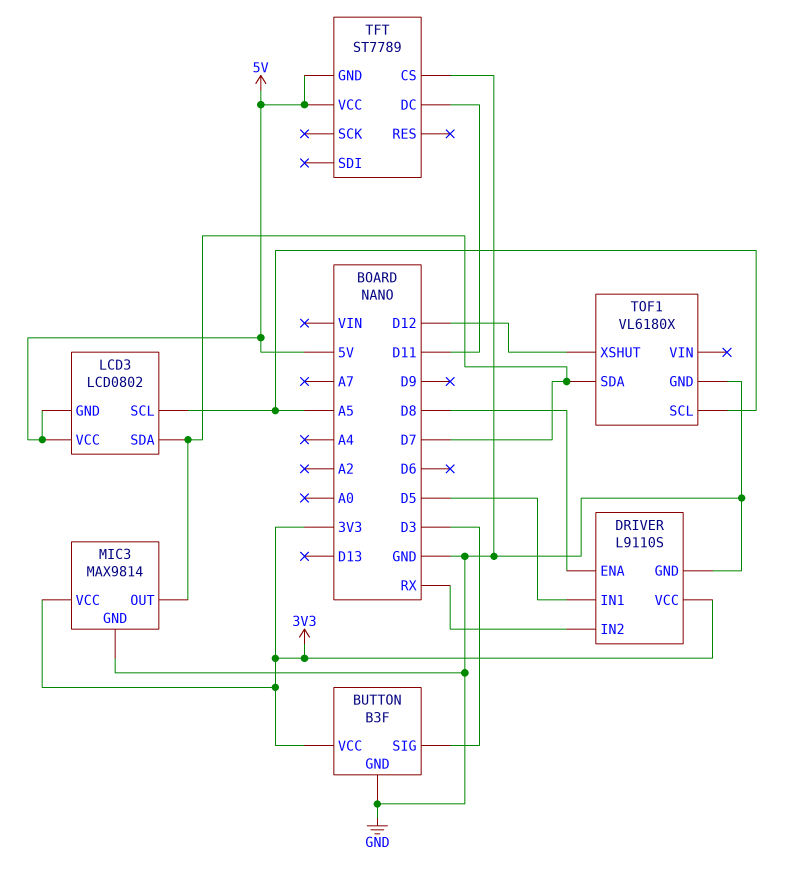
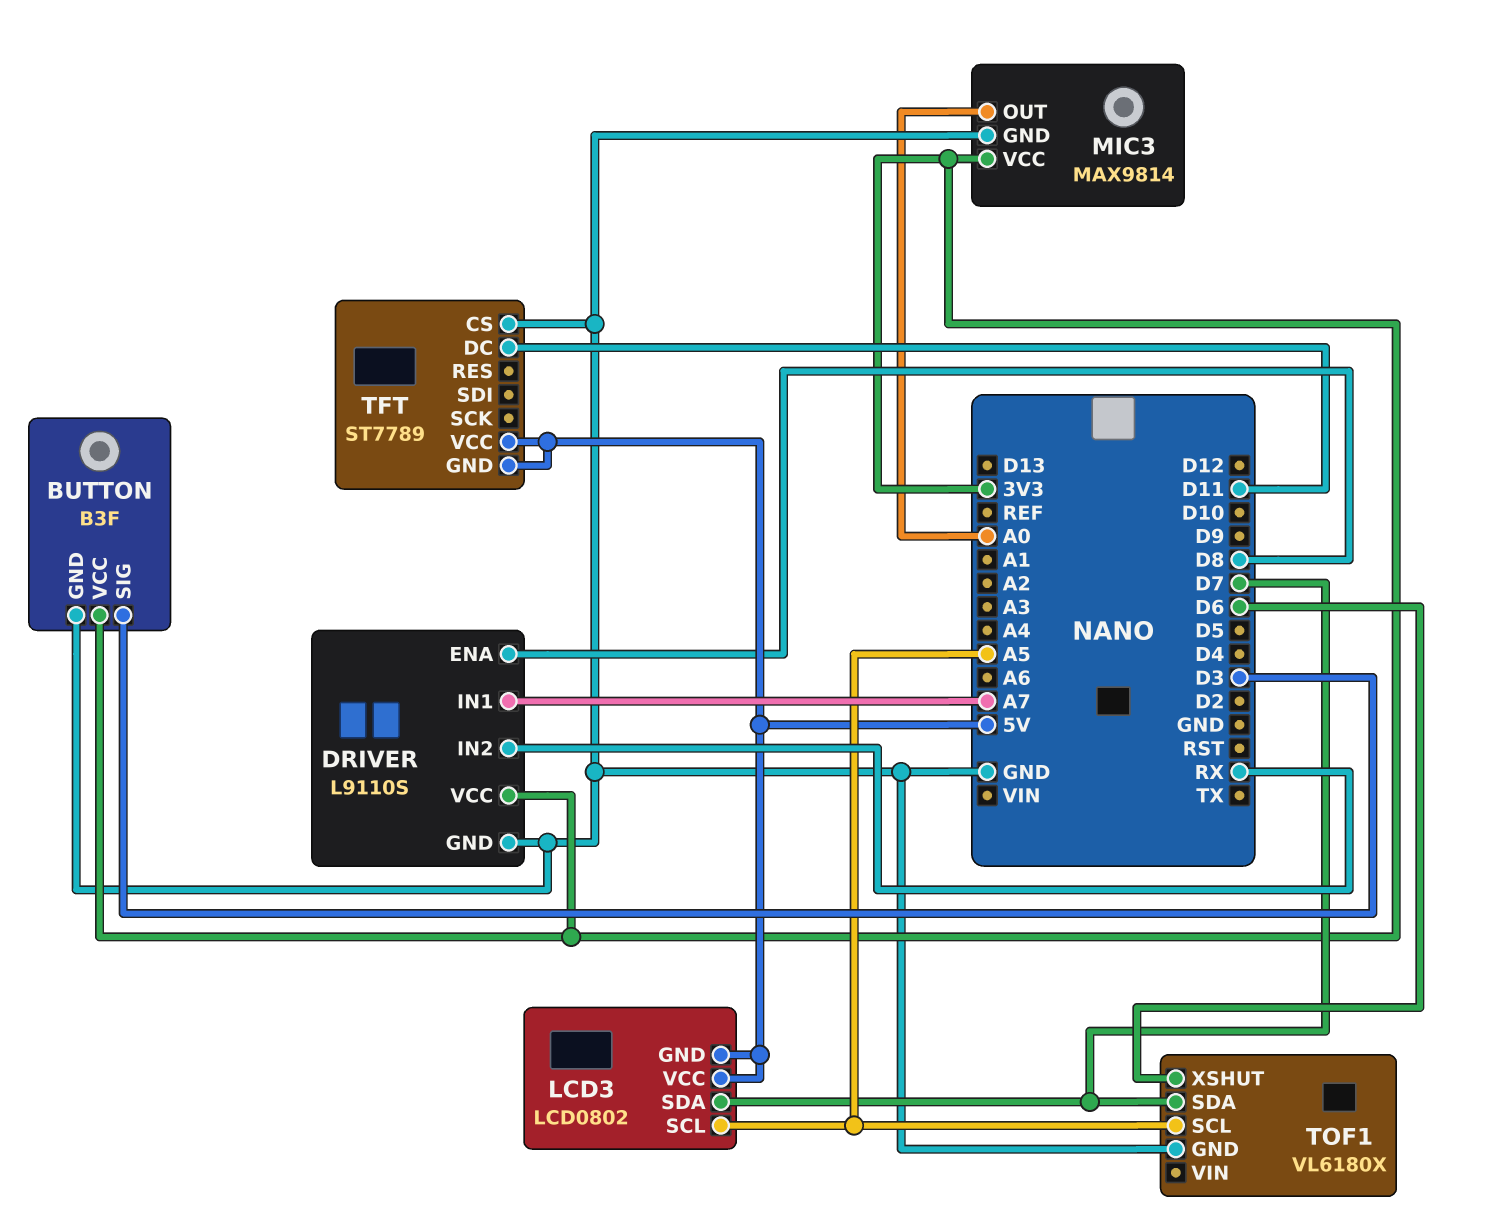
DRIVER pin IN1: D5 -> A7
MIC3 pin OUT: D7 -> A0
TOF1 pin XSHUT: D12 -> D6

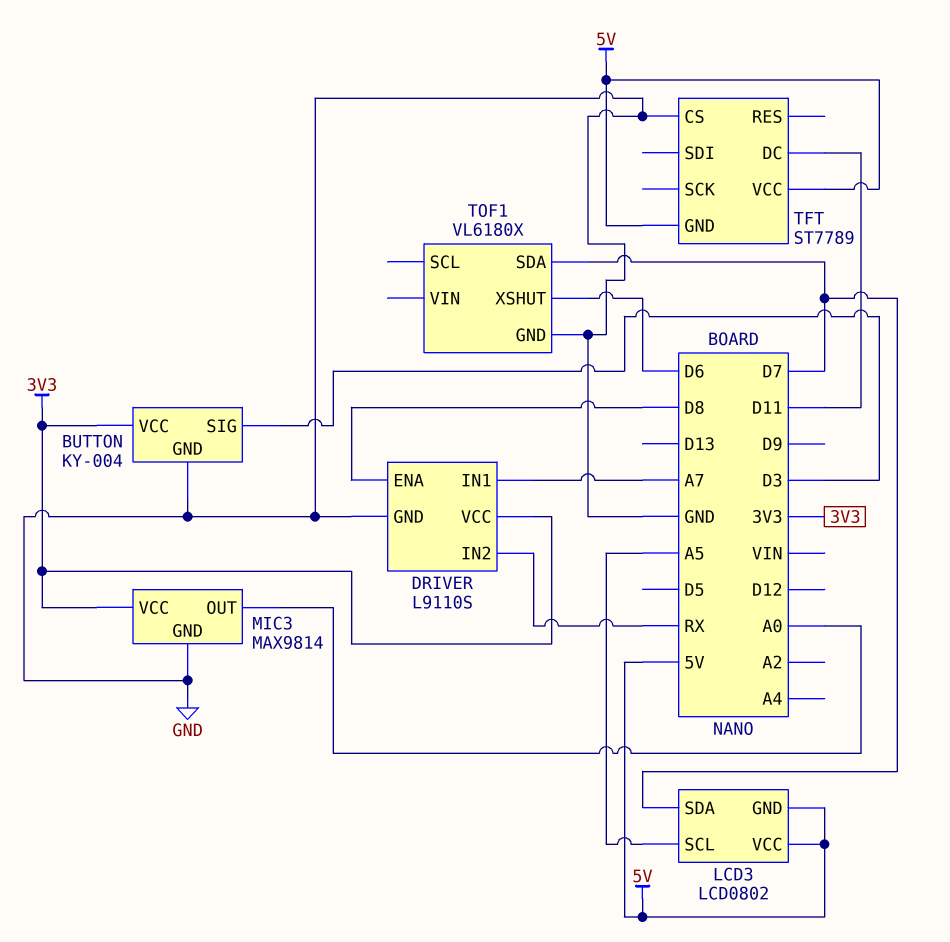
BUTTON: B3F -> KY-004
TOF1 pin SCL: A5 -> none

